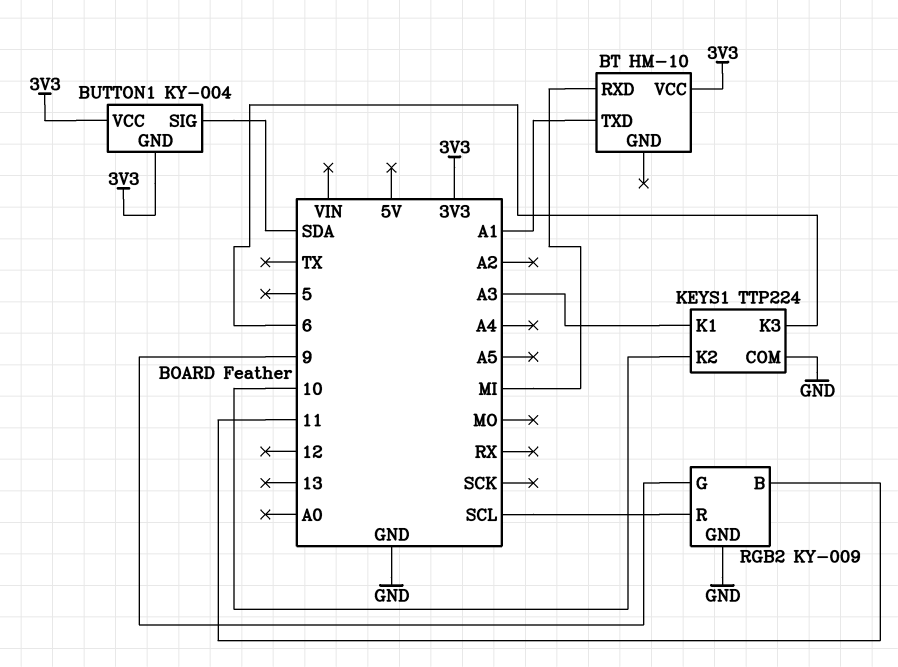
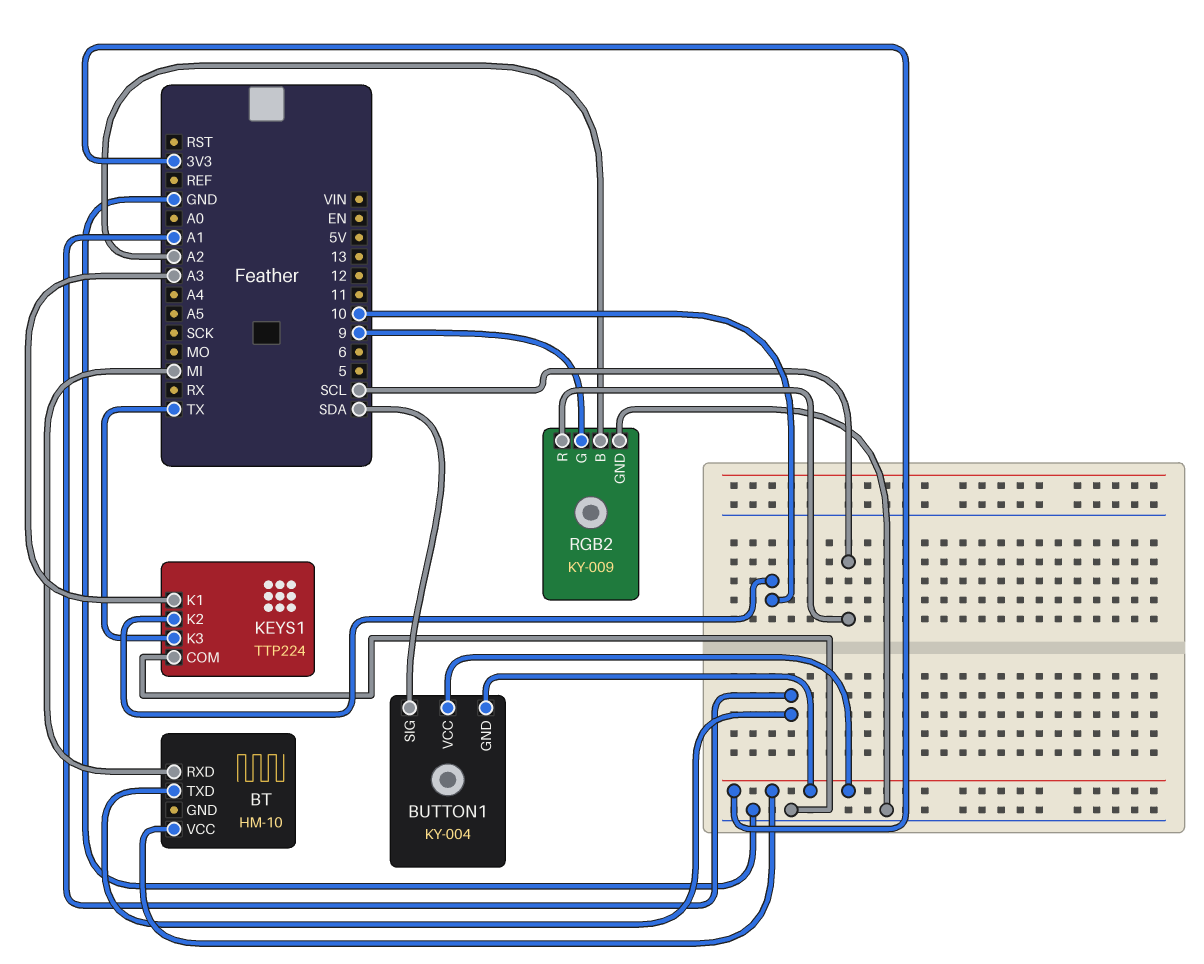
KEYS1 pin K3: 6 -> TX
RGB2 pin B: 11 -> A2

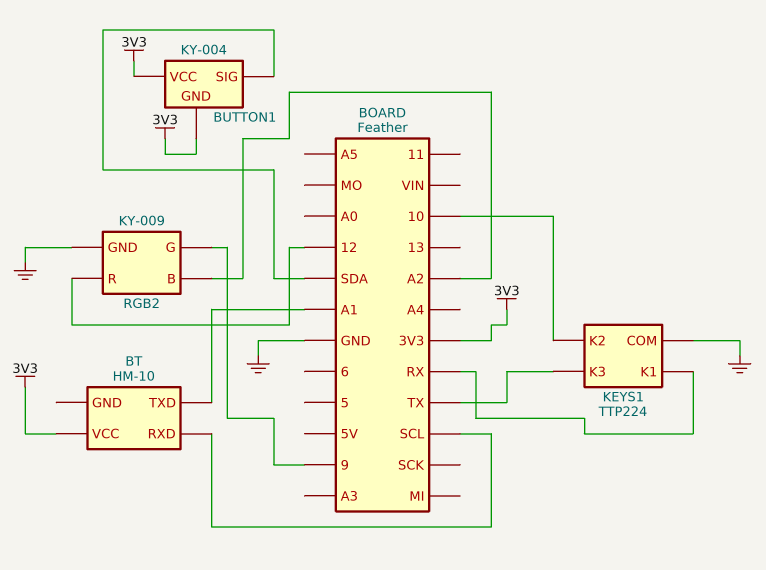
BT pin RXD: MI -> SCL
KEYS1 pin K1: A3 -> RX
RGB2 pin R: SCL -> 12

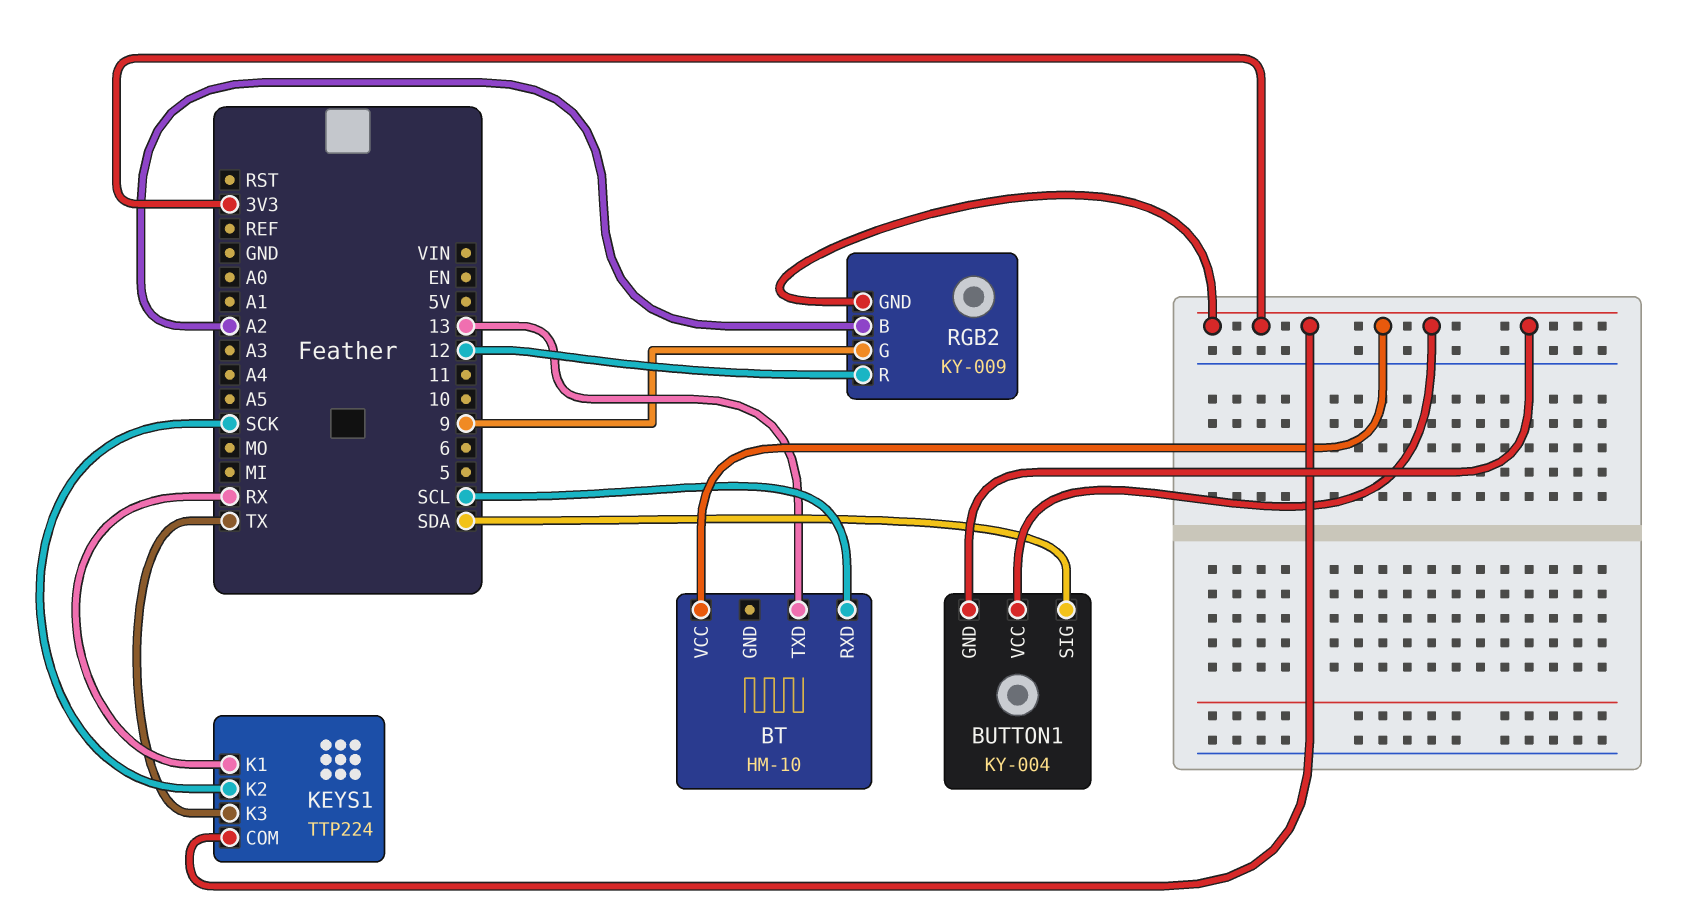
BT pin TXD: A1 -> 13
KEYS1 pin COM: GND -> 3V3
KEYS1 pin K2: 10 -> SCK
RGB2 pin GND: GND -> 3V3

